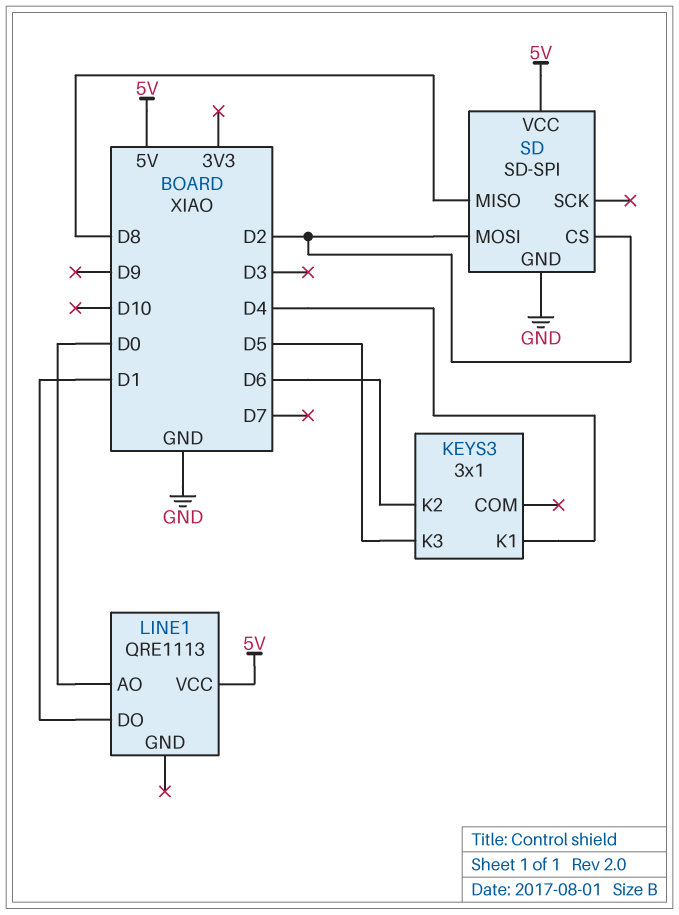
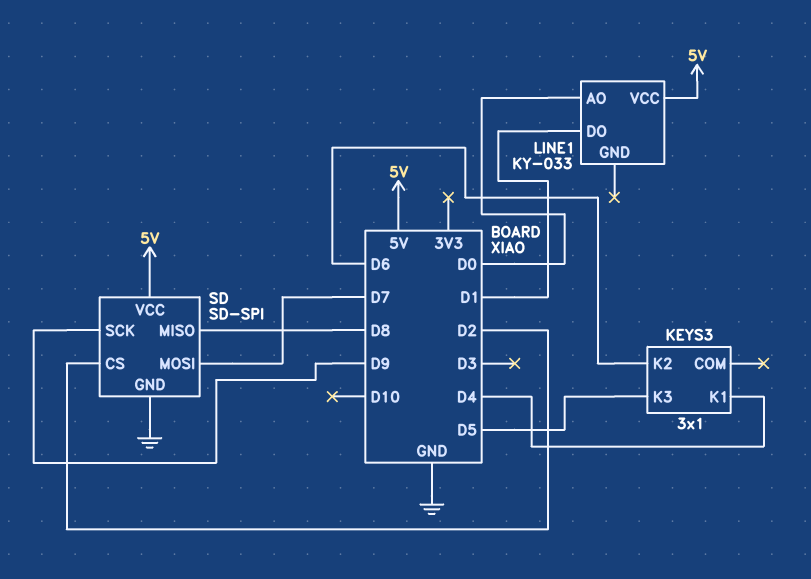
LINE1: QRE1113 -> KY-033
SD pin MOSI: D2 -> D7
SD pin SCK: none -> D9

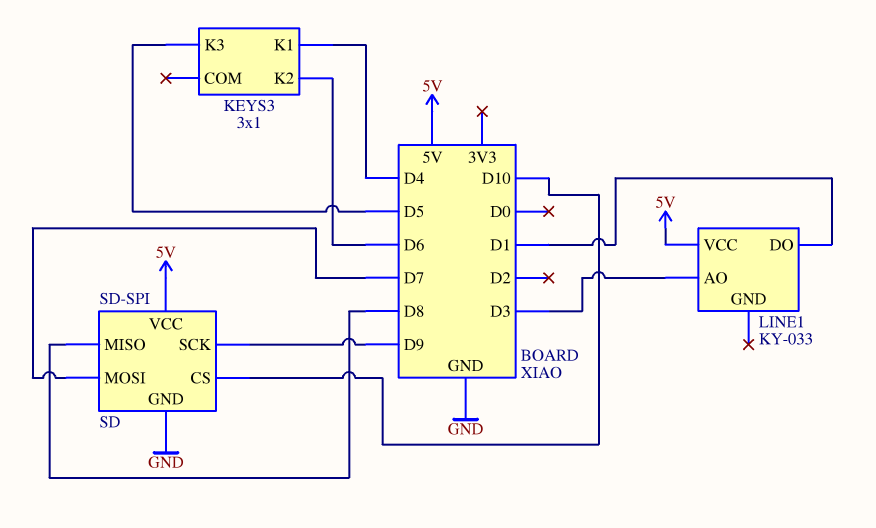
LINE1 pin AO: D0 -> D3
SD pin CS: D2 -> D10

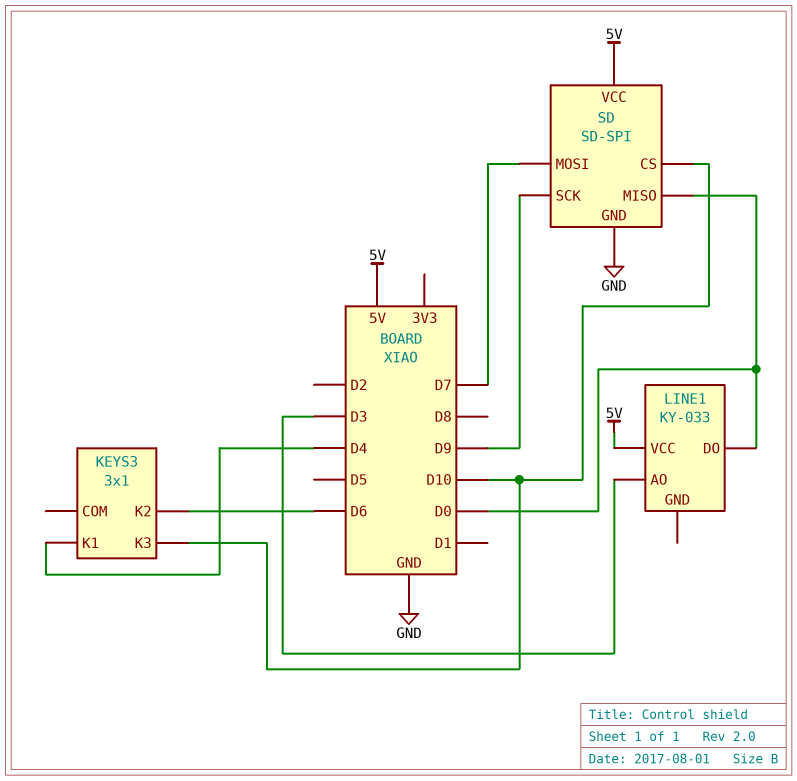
KEYS3 pin K3: D5 -> D10
LINE1 pin DO: D1 -> D0
SD pin MISO: D8 -> D0

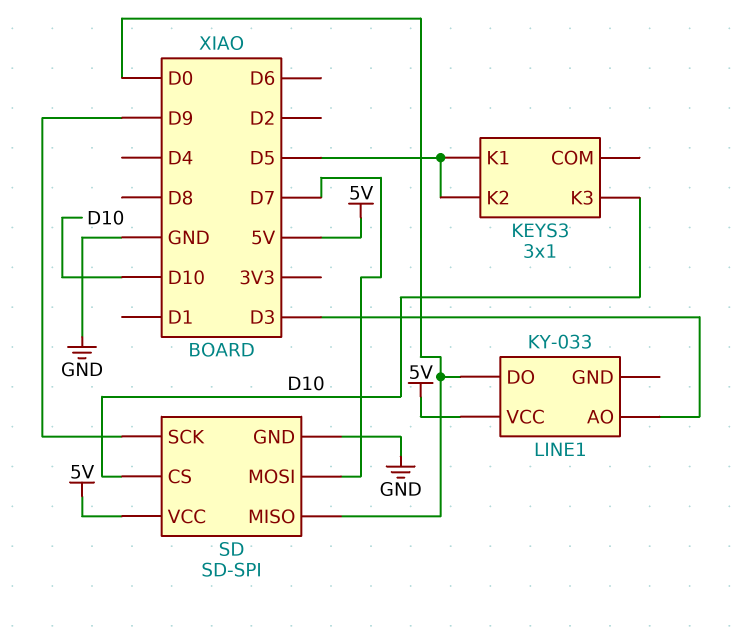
KEYS3 pin K1: D4 -> D5
KEYS3 pin K2: D6 -> D5

